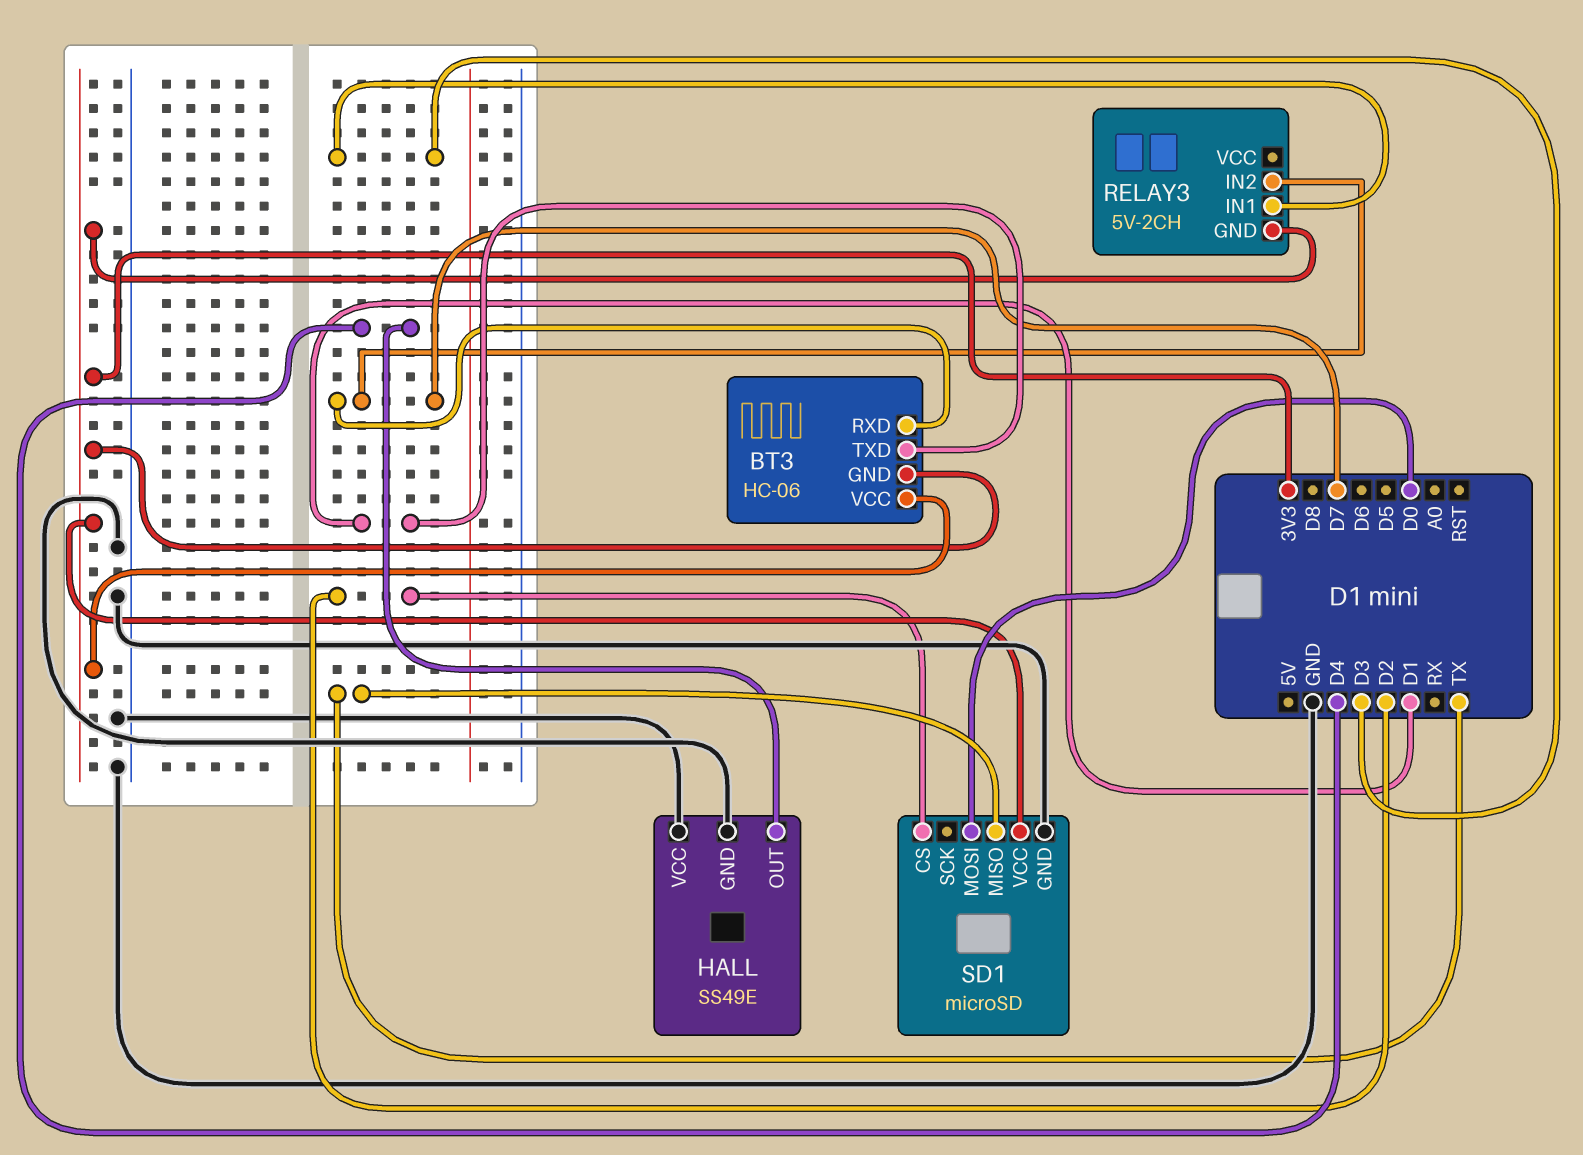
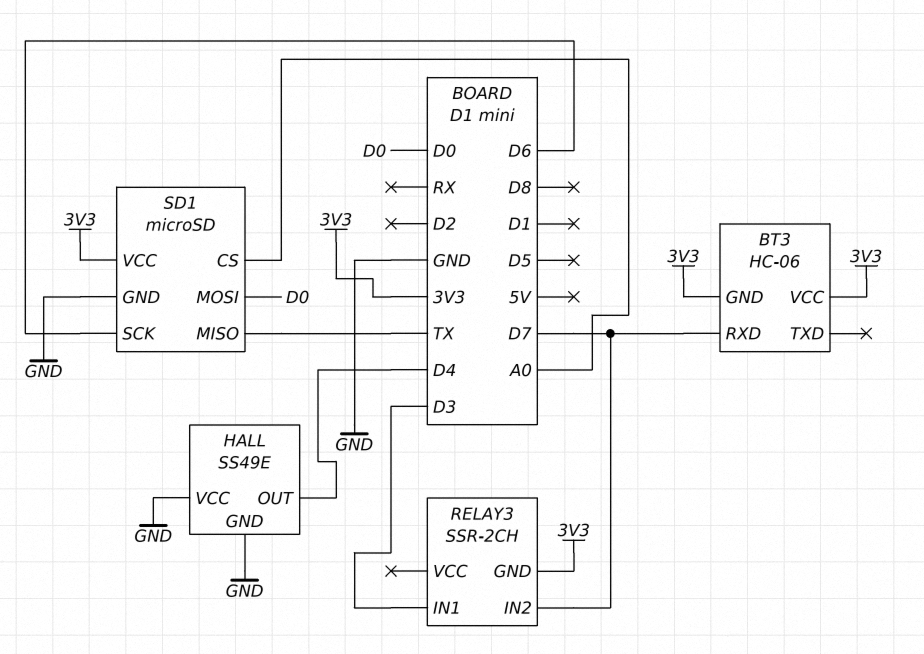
BT3 pin TXD: D1 -> none
RELAY3: 5V-2CH -> SSR-2CH
SD1 pin CS: D2 -> A0
SD1 pin SCK: none -> D6

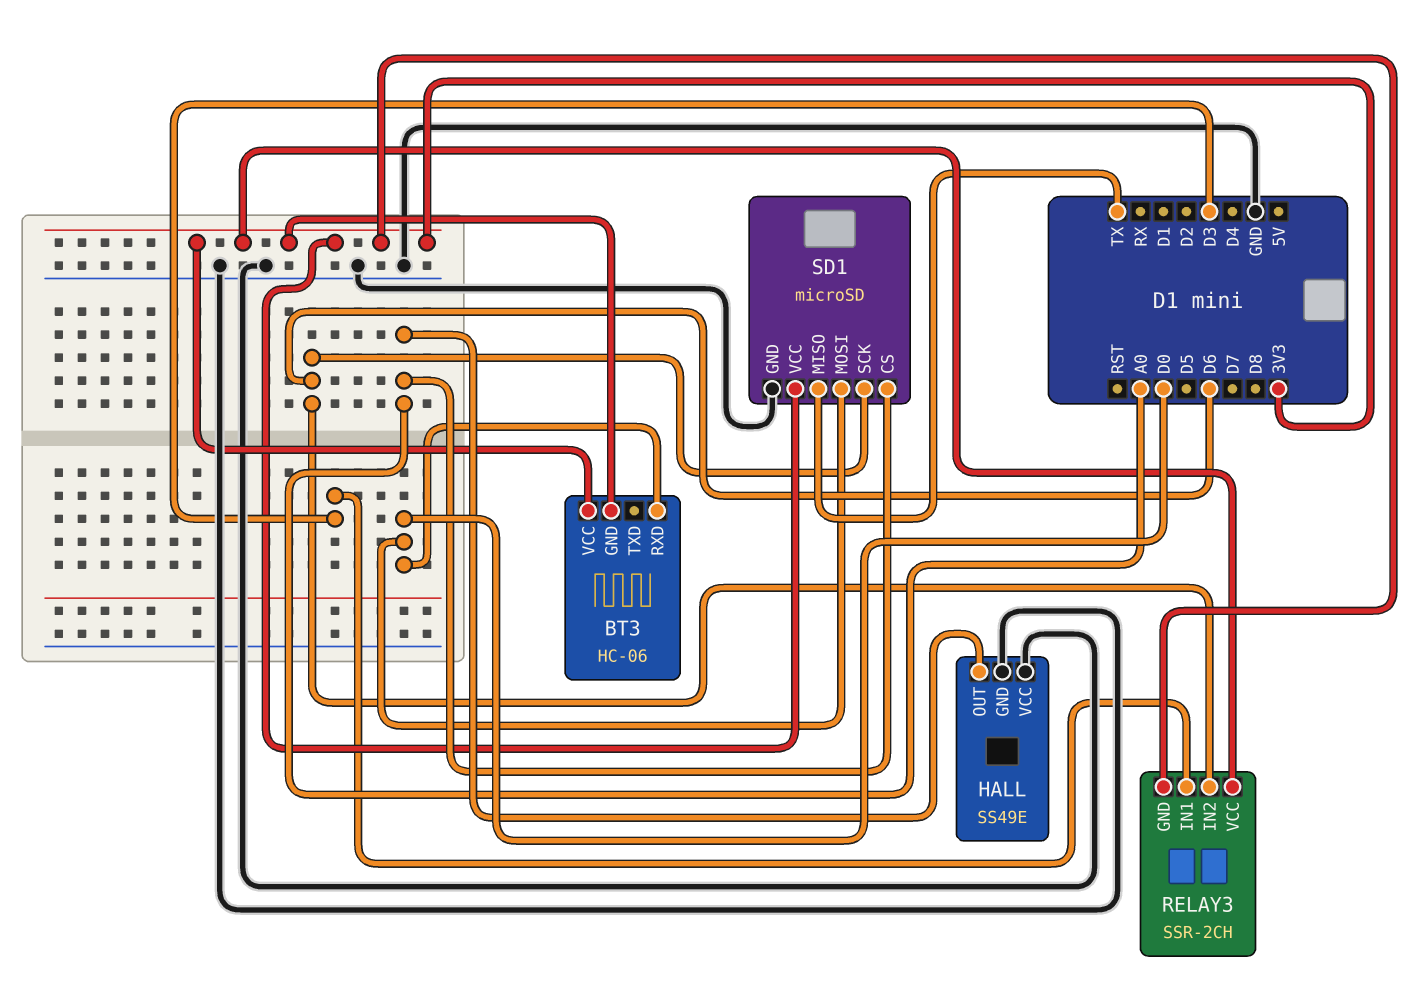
BT3 pin RXD: D7 -> D0
HALL pin OUT: D4 -> A0
RELAY3 pin IN2: D7 -> D6
RELAY3 pin VCC: none -> 3V3

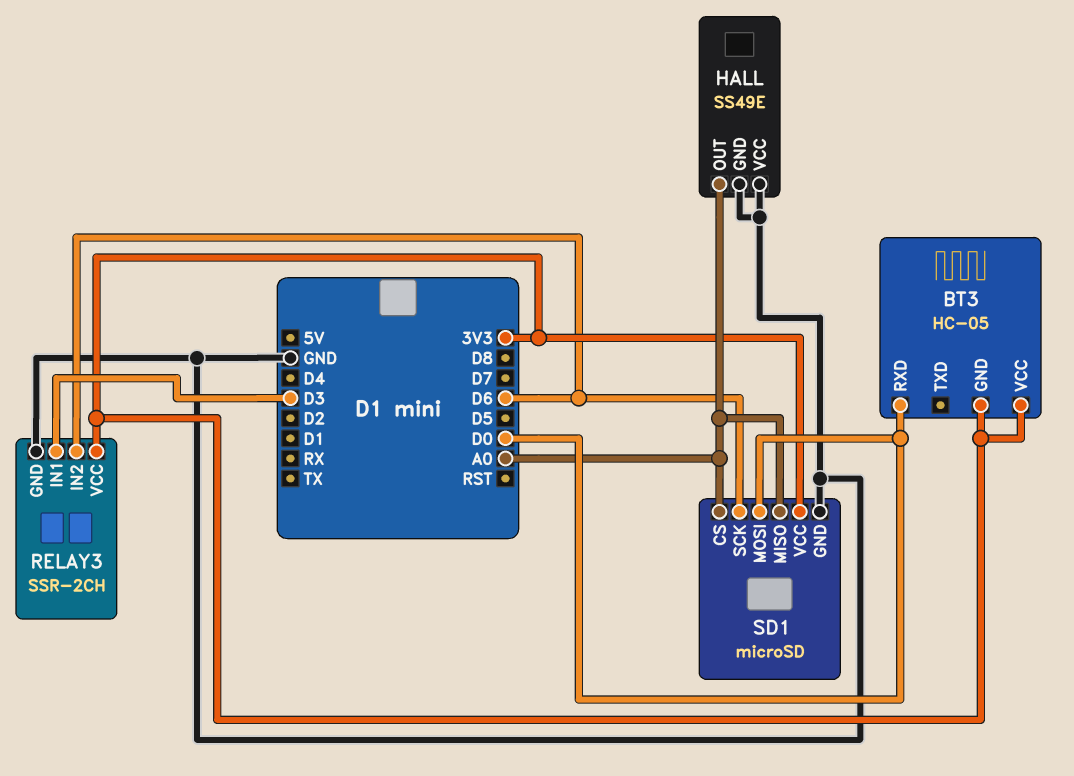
BT3: HC-06 -> HC-05
RELAY3 pin GND: 3V3 -> GND
SD1 pin MISO: TX -> A0

